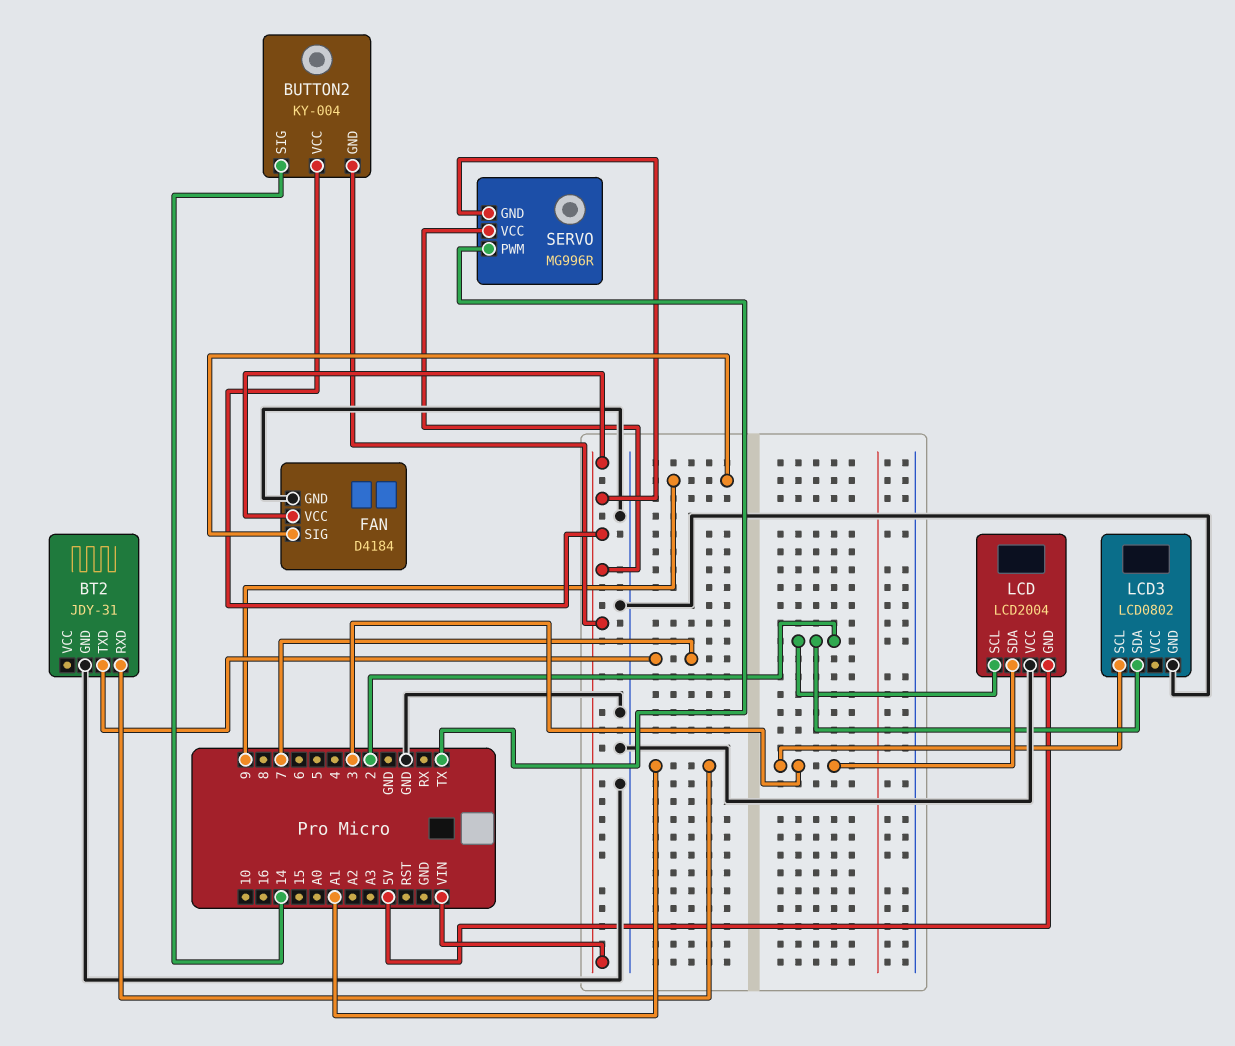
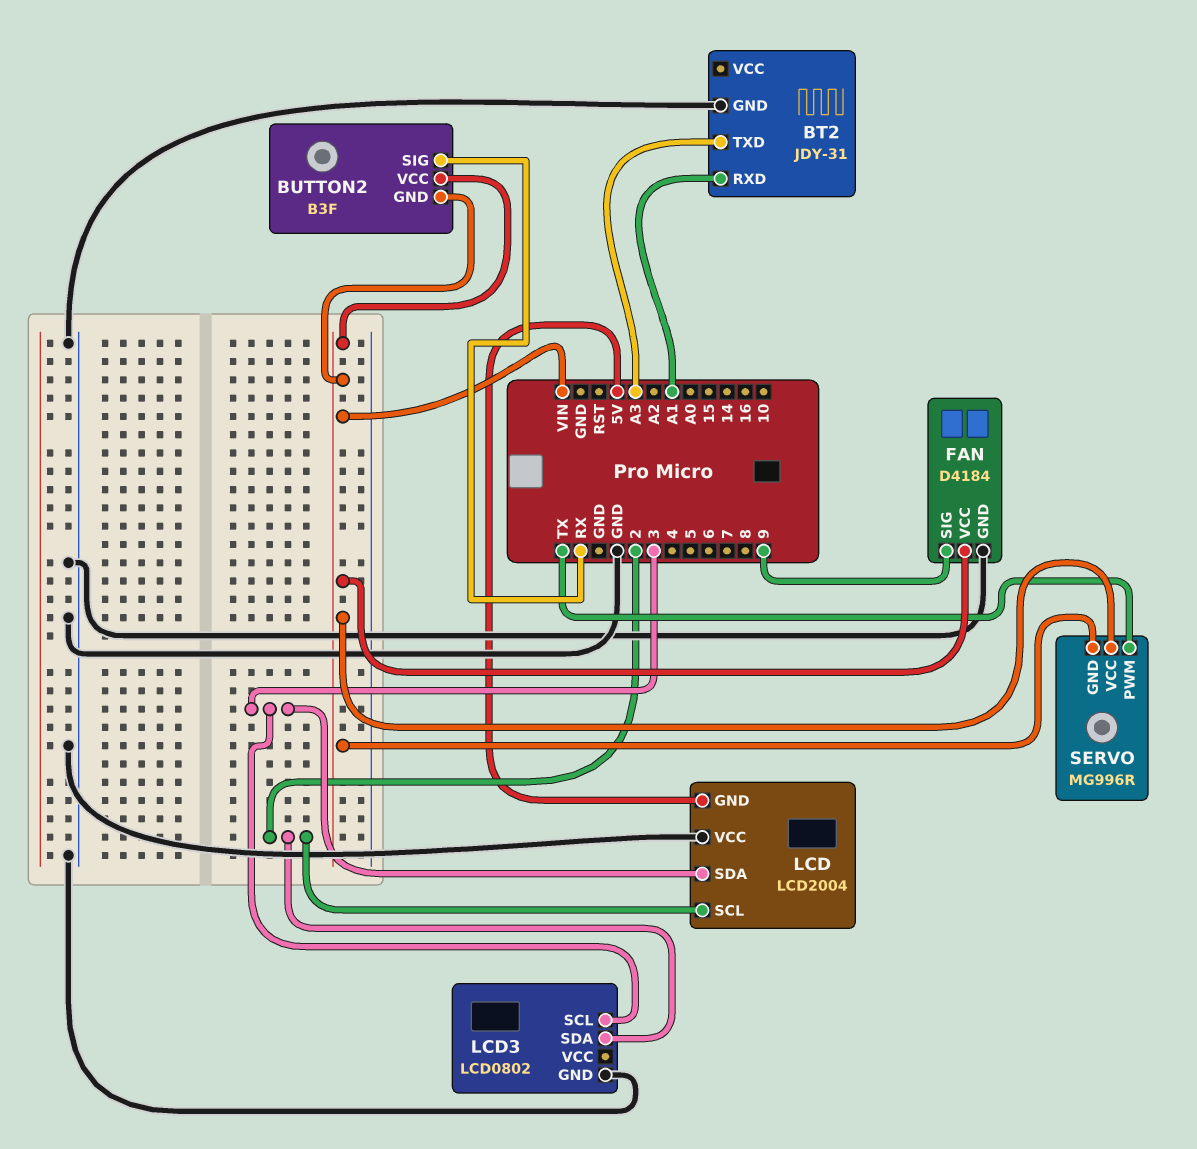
BT2 pin TXD: 7 -> A3
BUTTON2: KY-004 -> B3F
BUTTON2 pin SIG: 14 -> RX

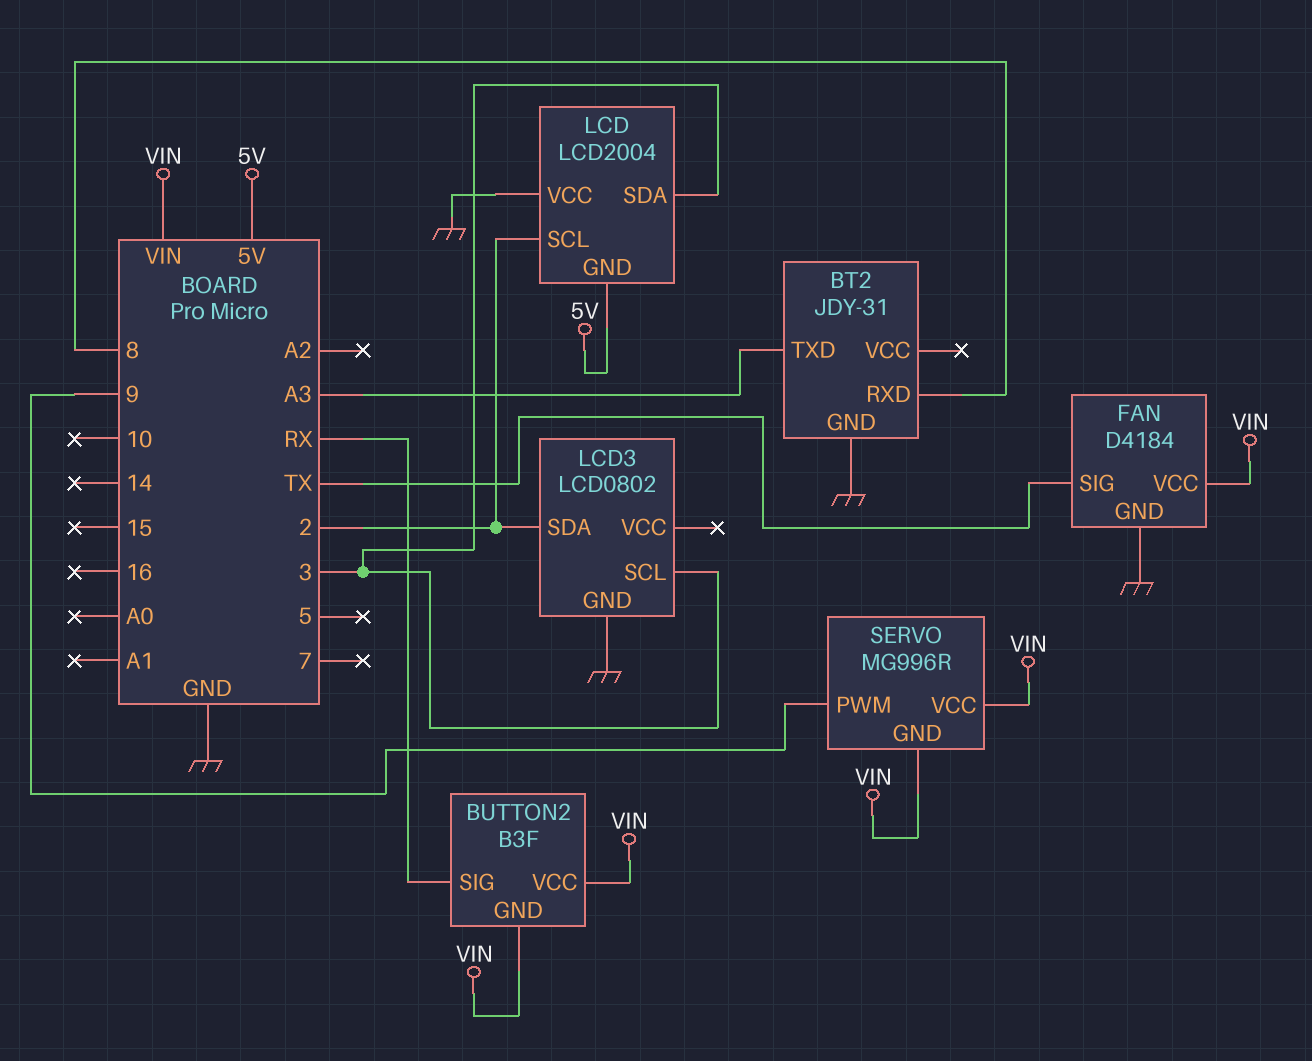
BT2 pin RXD: A1 -> 8
FAN pin SIG: 9 -> TX
SERVO pin PWM: TX -> 9

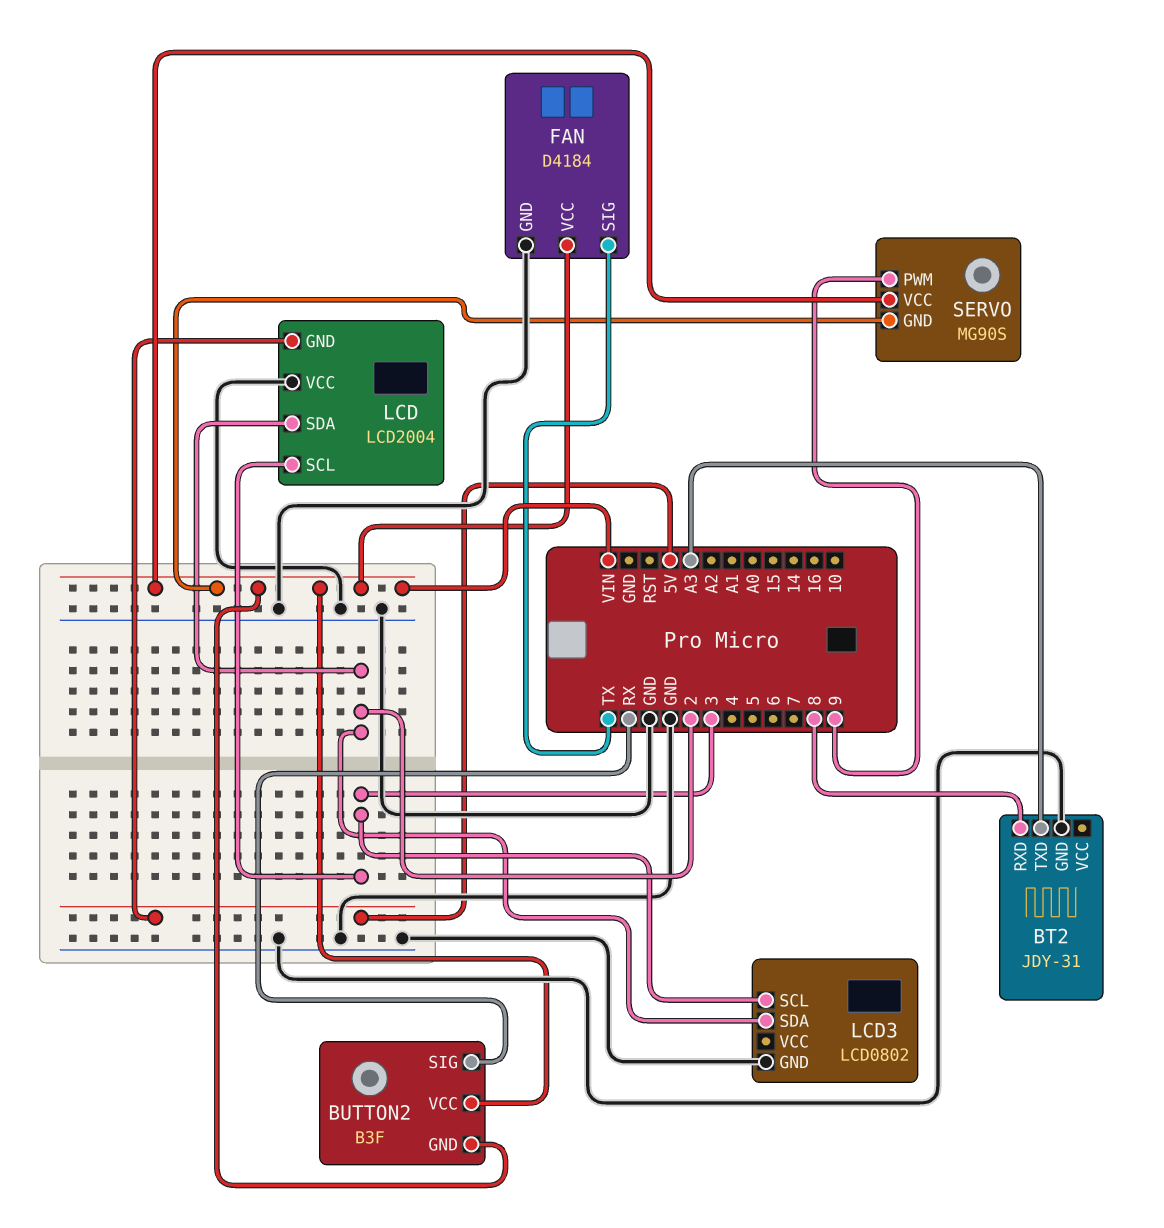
LCD pin SCL: 2 -> 3
LCD pin SDA: 3 -> 2
SERVO: MG996R -> MG90S

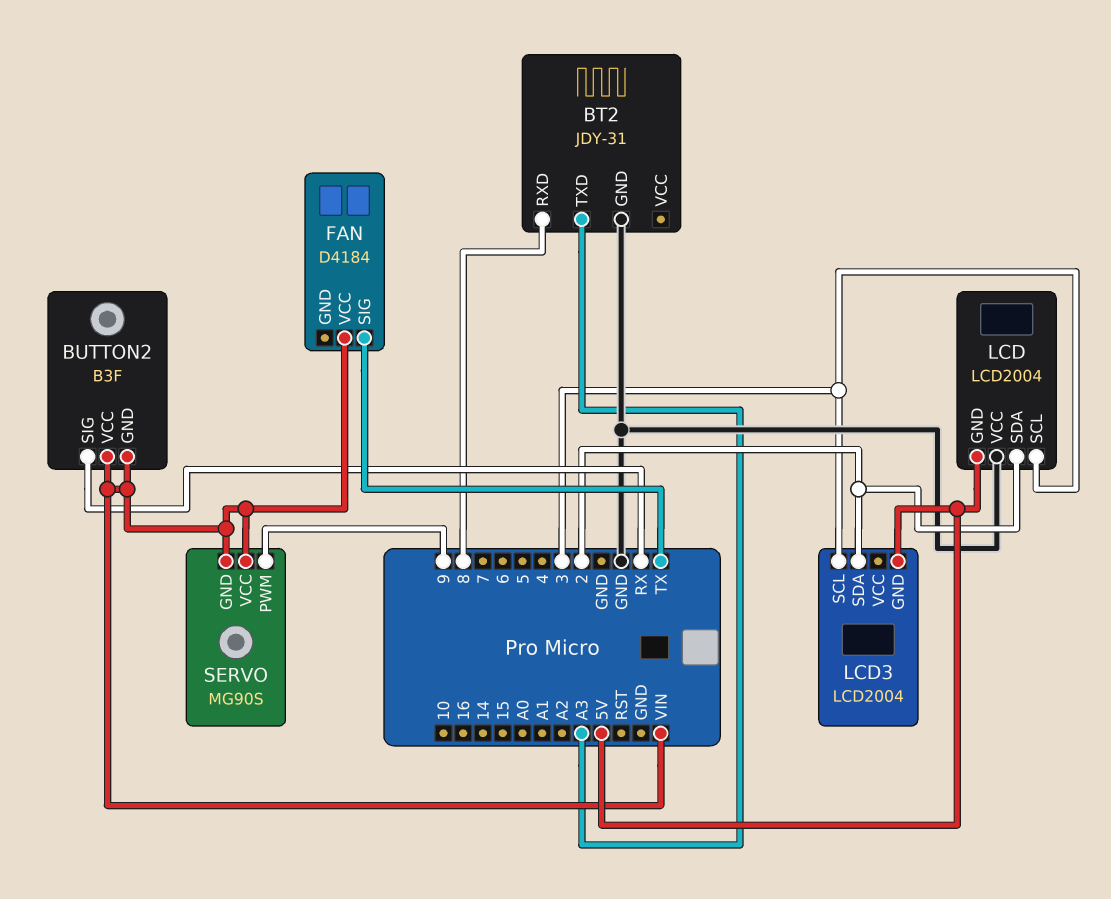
FAN pin GND: GND -> none
LCD3: LCD0802 -> LCD2004
LCD3 pin GND: GND -> 5V

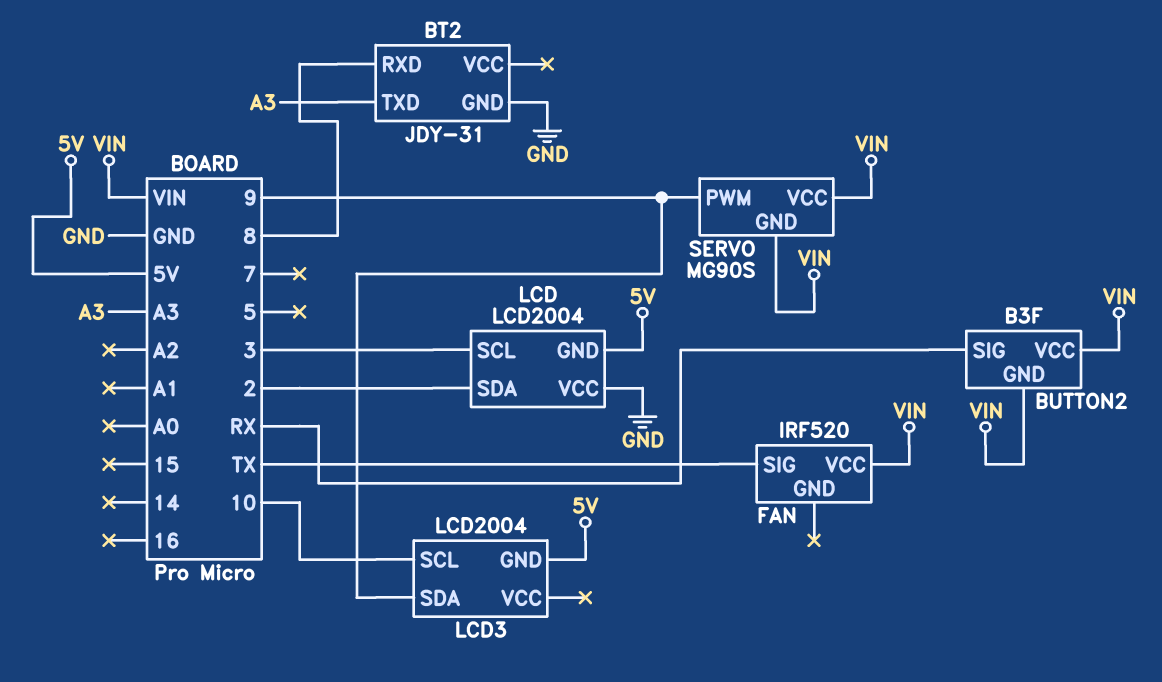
FAN: D4184 -> IRF520
LCD3 pin SCL: 3 -> 10
LCD3 pin SDA: 2 -> 9

